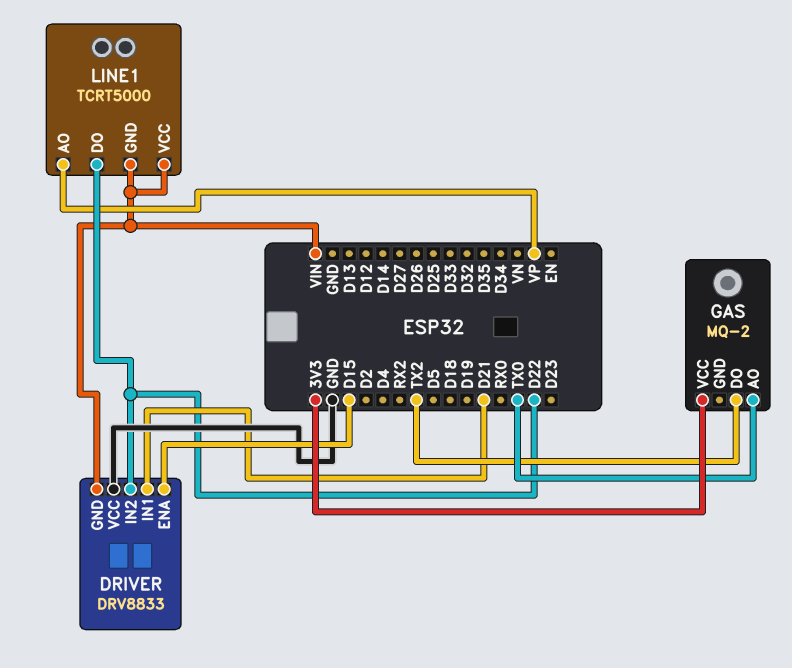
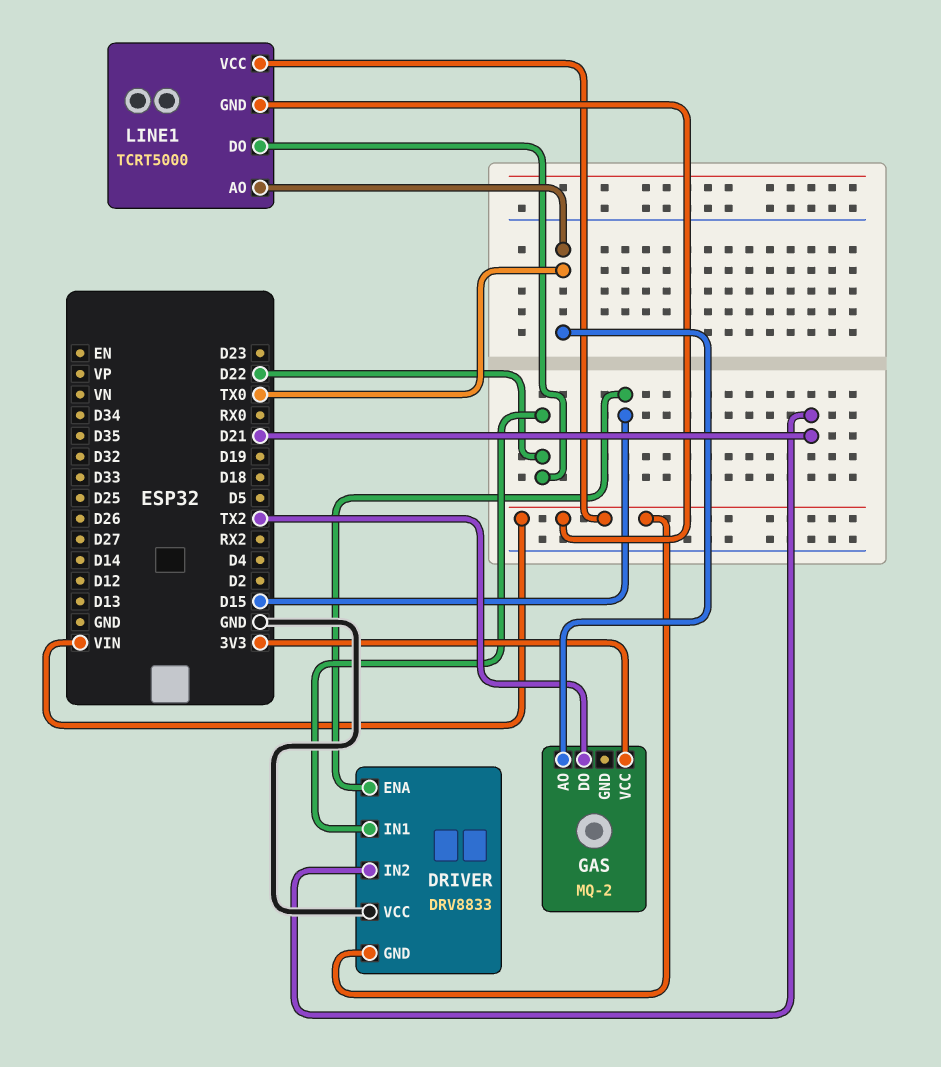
DRIVER pin IN1: D21 -> D22
DRIVER pin IN2: D22 -> D21
LINE1 pin AO: VP -> TX0

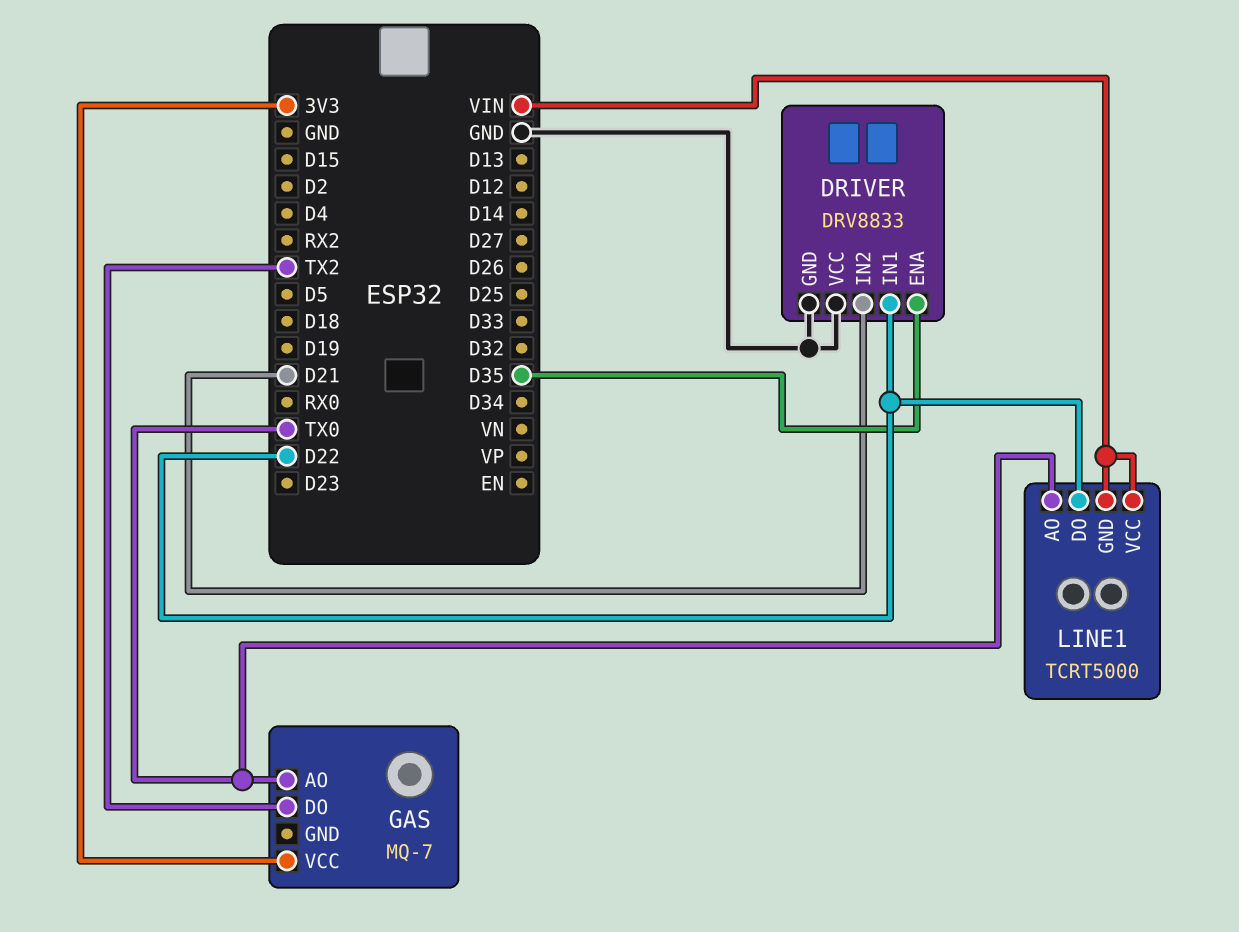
DRIVER pin ENA: D15 -> D35
DRIVER pin GND: VIN -> GND
GAS: MQ-2 -> MQ-7

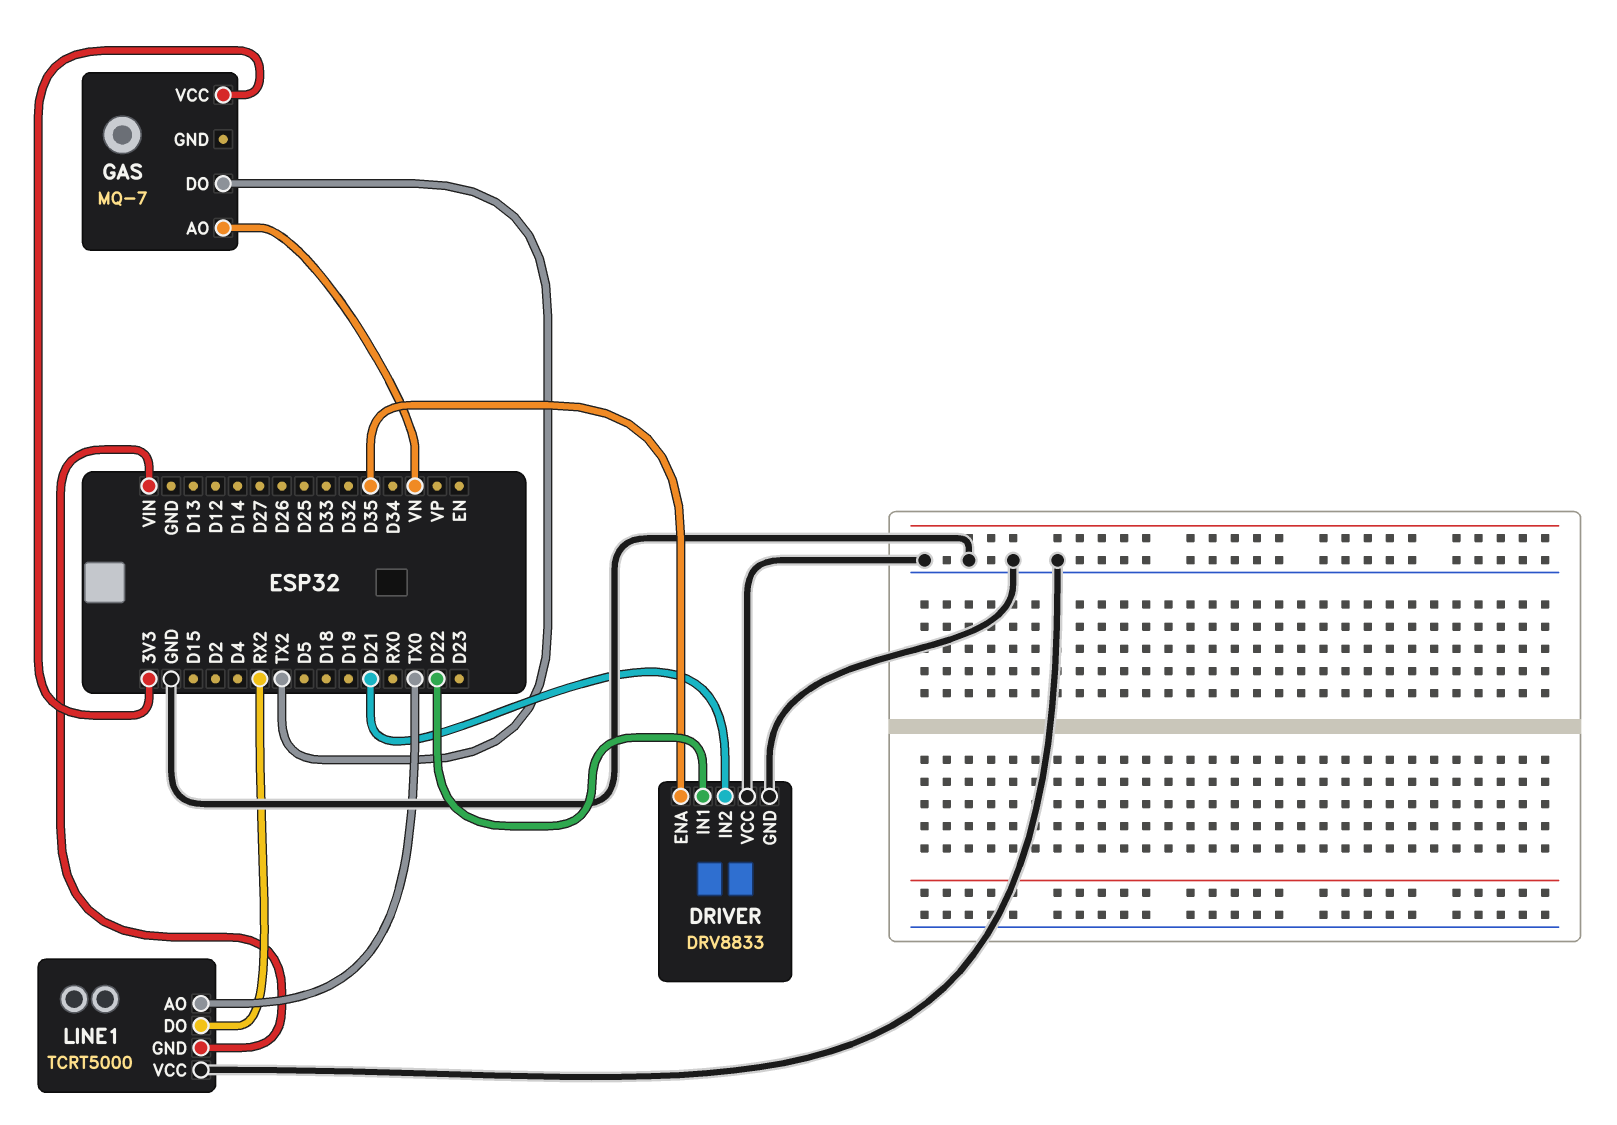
GAS pin AO: TX0 -> VN
LINE1 pin DO: D22 -> RX2
LINE1 pin VCC: VIN -> GND

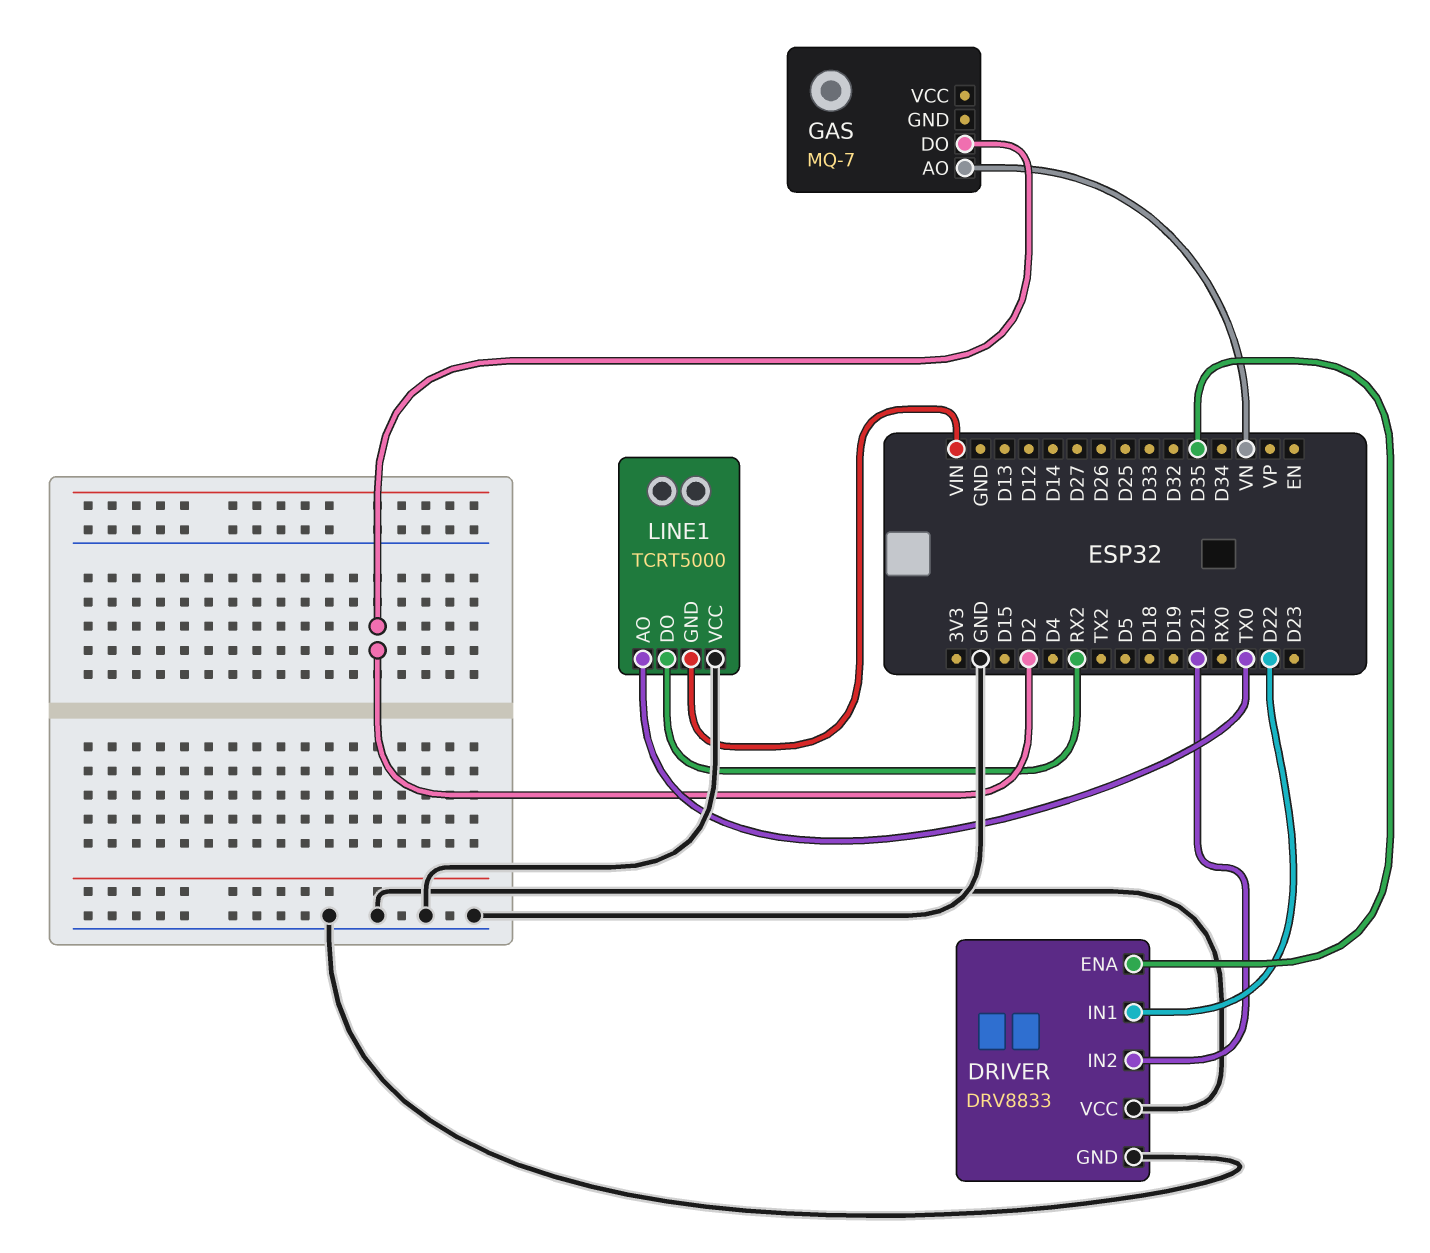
GAS pin DO: TX2 -> D2
GAS pin VCC: 3V3 -> none

